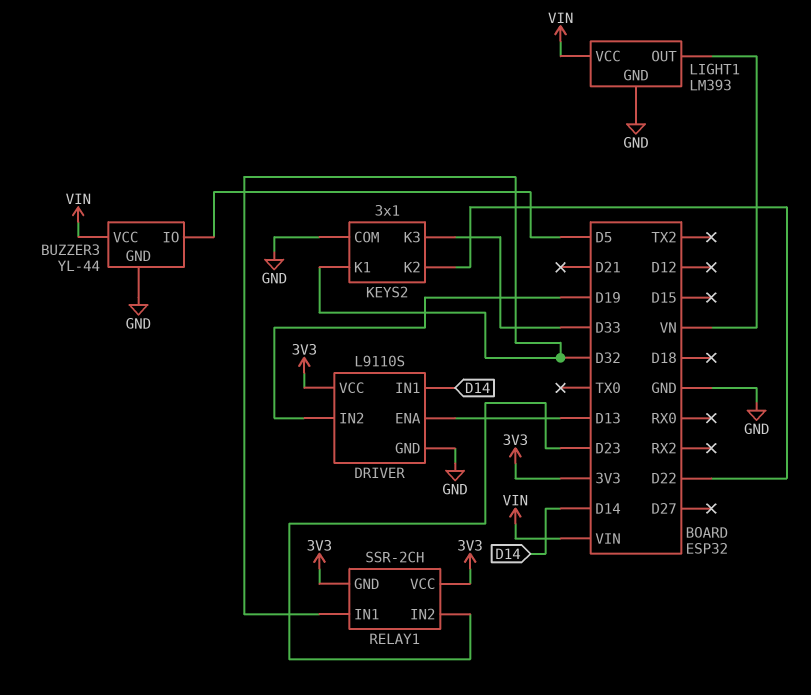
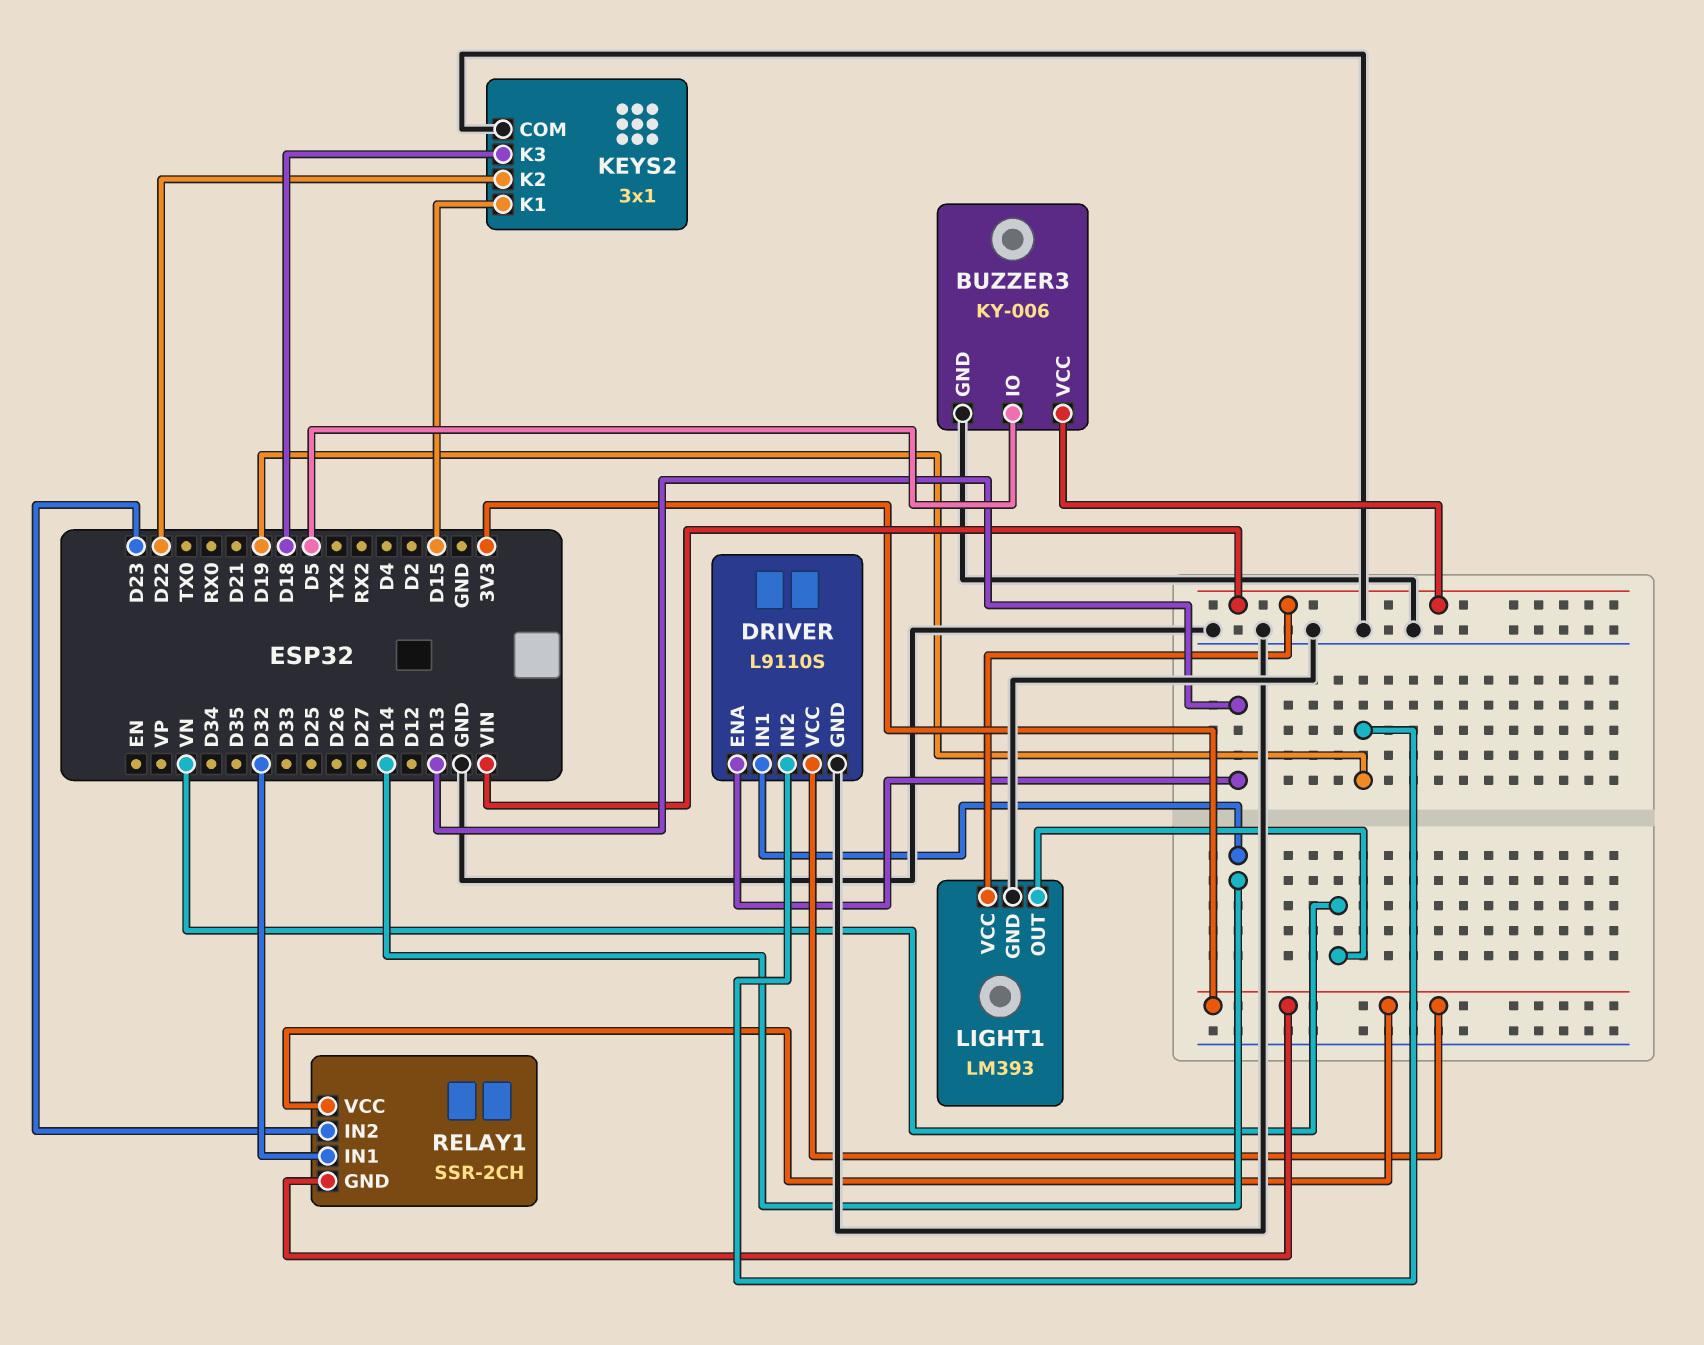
BUZZER3: YL-44 -> KY-006
KEYS2 pin K1: D32 -> D15
KEYS2 pin K3: D33 -> D18

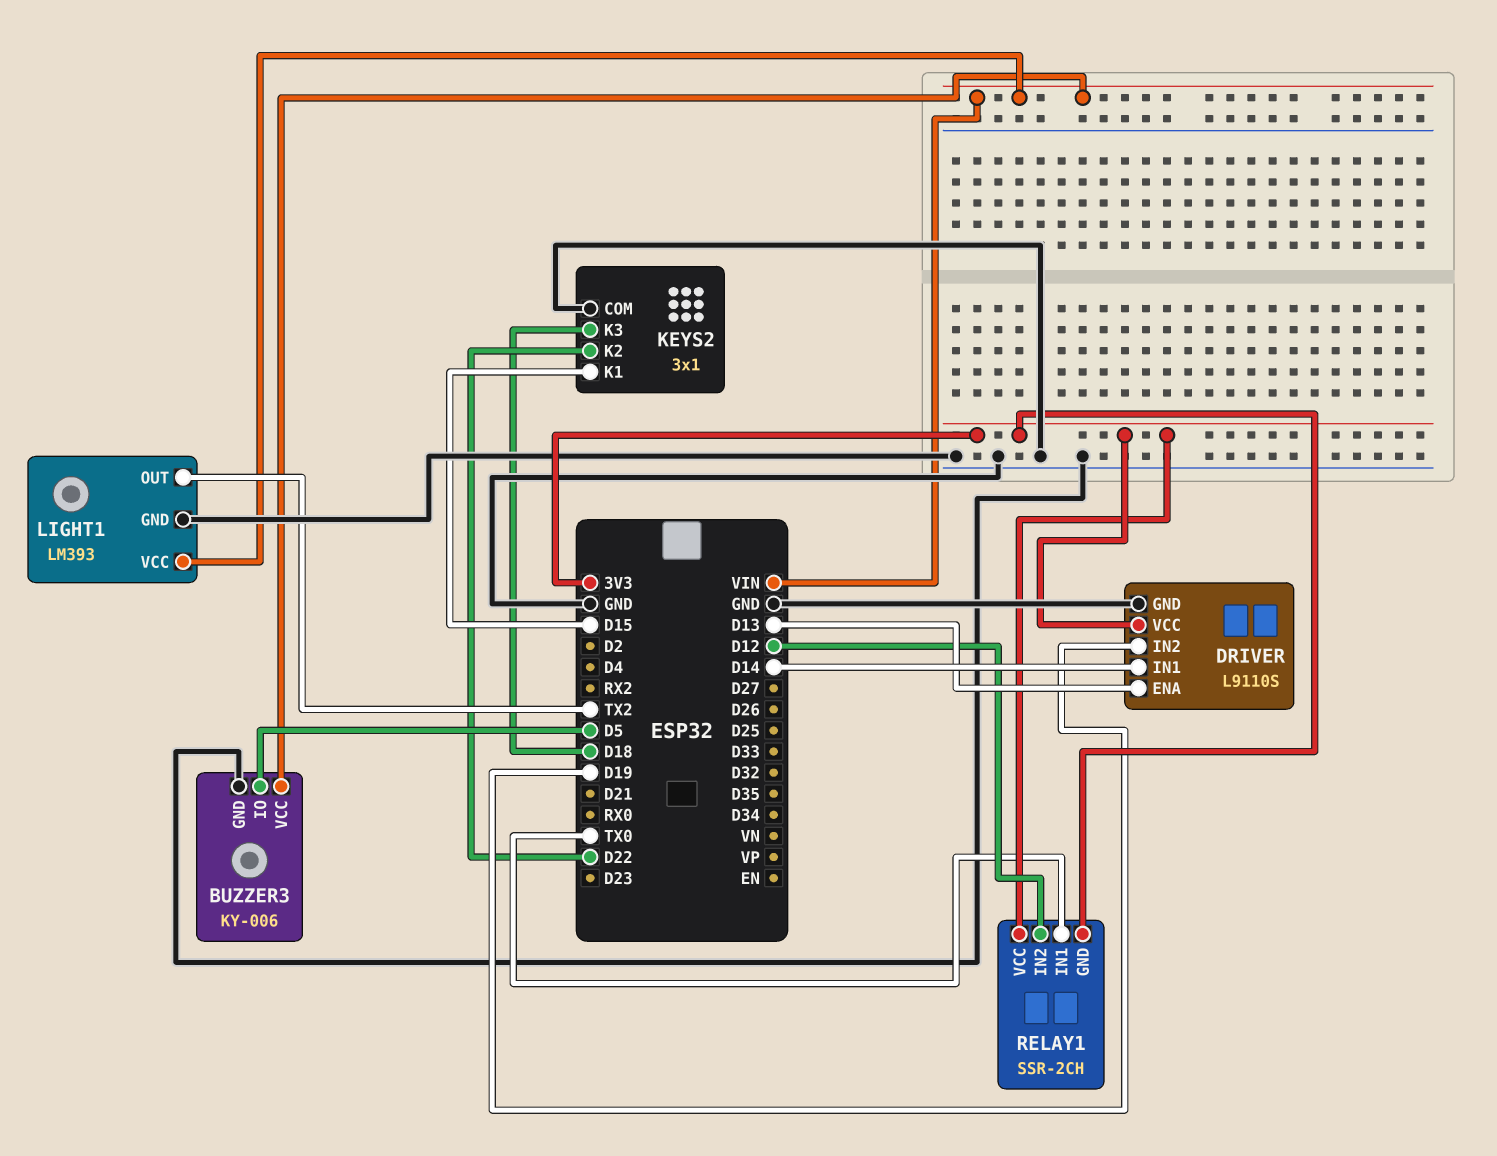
LIGHT1 pin OUT: VN -> TX2
RELAY1 pin IN1: D32 -> TX0
RELAY1 pin IN2: D23 -> D12

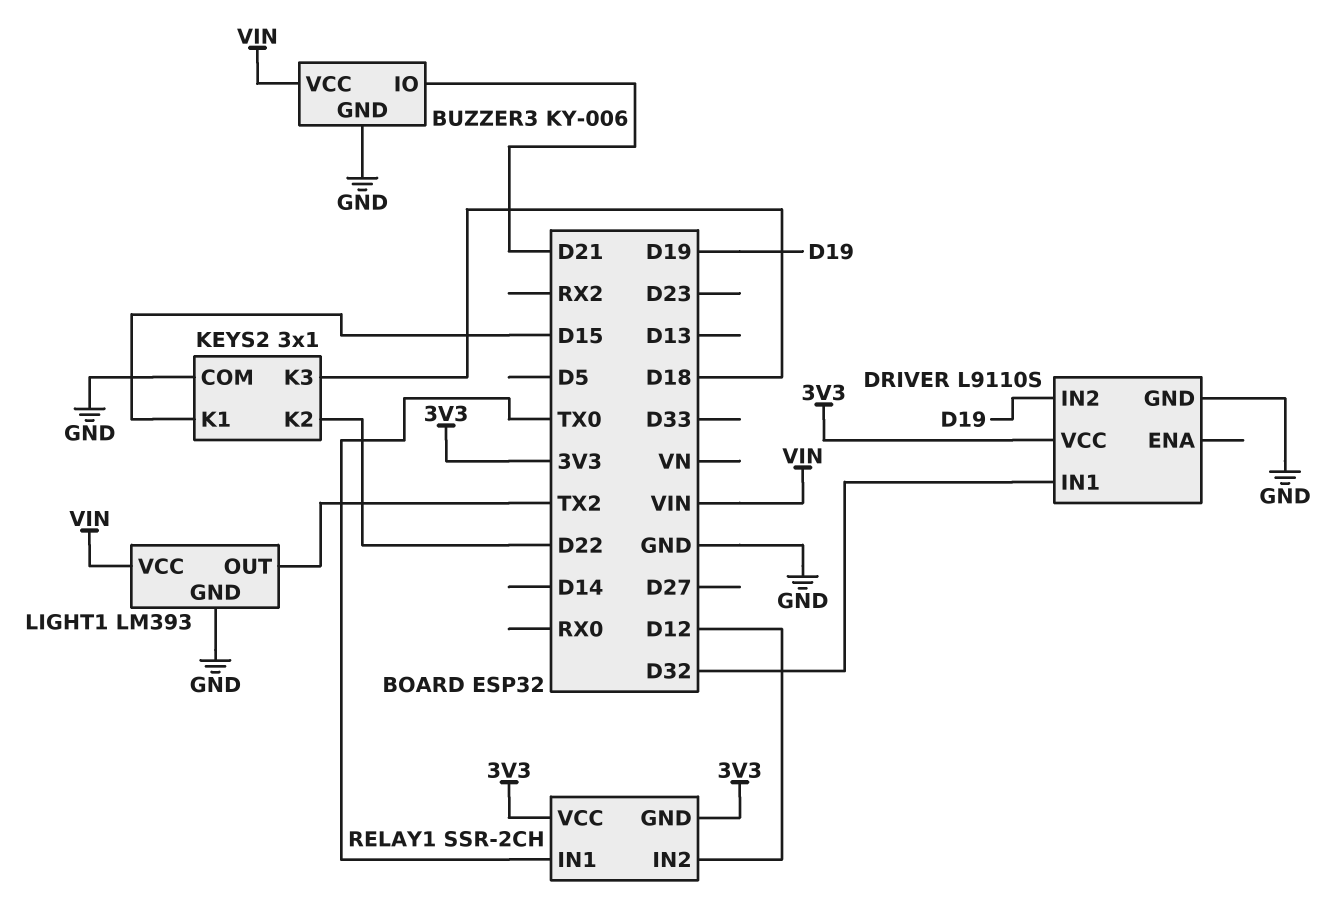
BUZZER3 pin IO: D5 -> D21
DRIVER pin ENA: D13 -> none
DRIVER pin IN1: D14 -> D32

